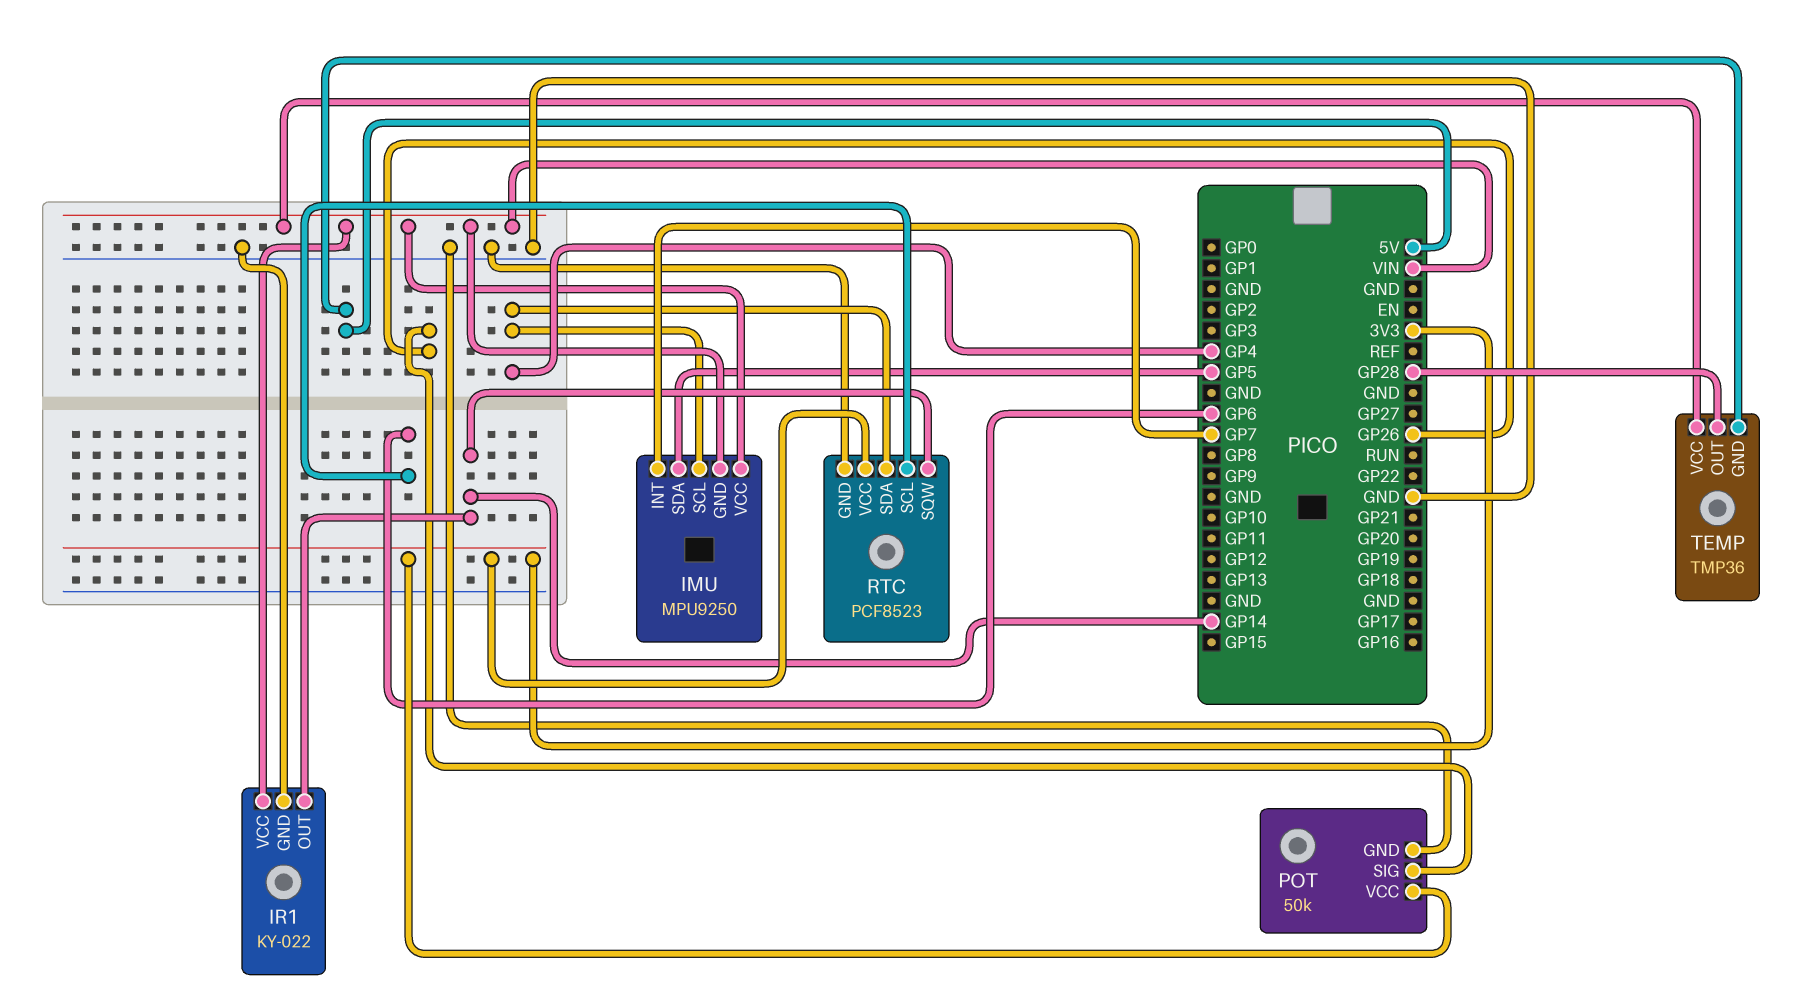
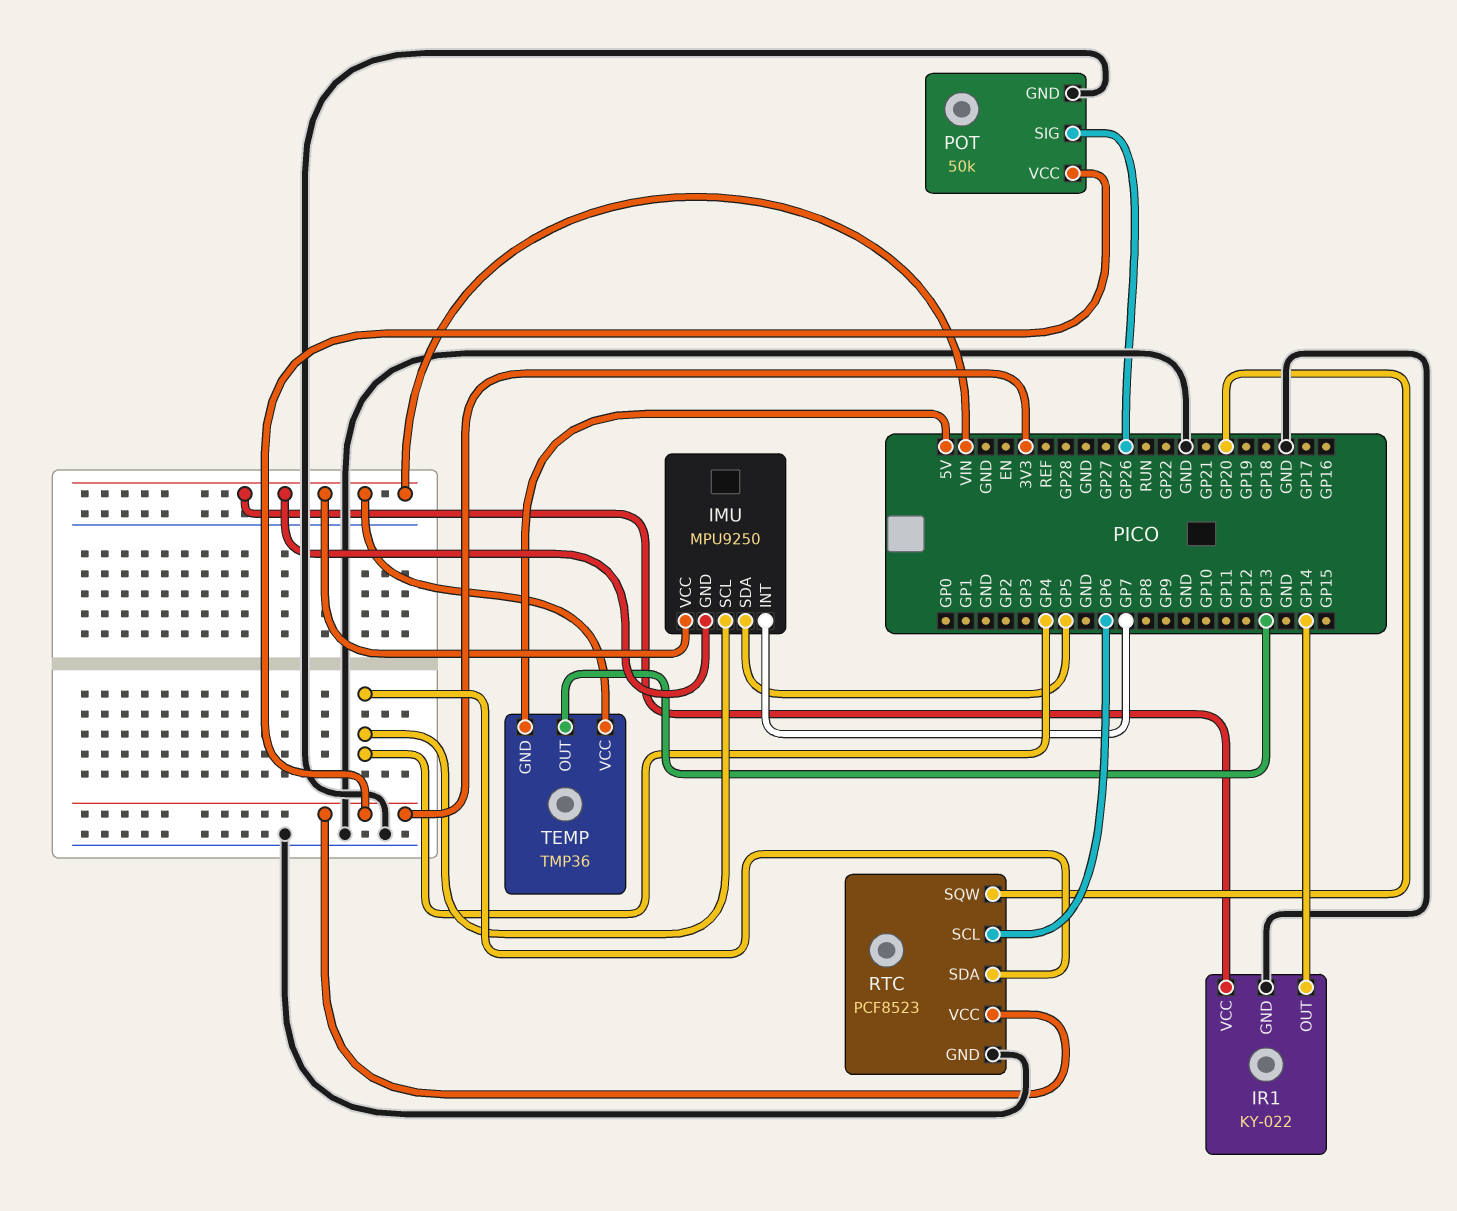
RTC pin SQW: GP14 -> GP20
TEMP pin OUT: GP28 -> GP13

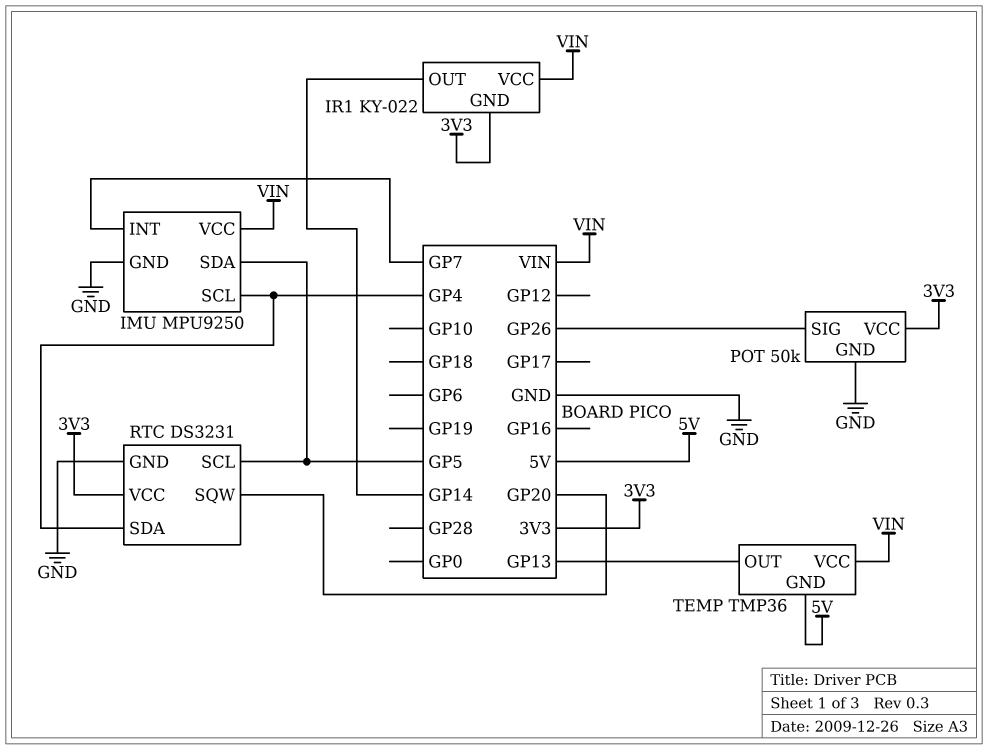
IMU pin GND: VIN -> GND
IR1 pin GND: GND -> 3V3
RTC: PCF8523 -> DS3231
RTC pin SCL: GP6 -> GP5

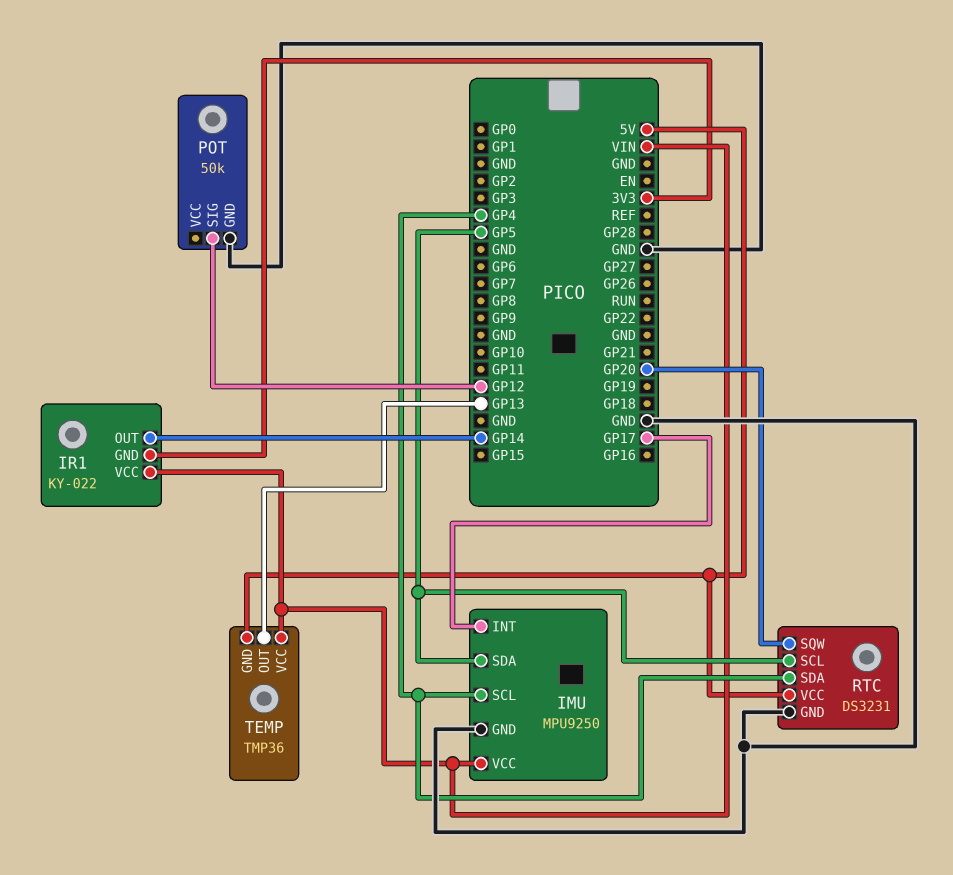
IMU pin INT: GP7 -> GP17
POT pin SIG: GP26 -> GP12
POT pin VCC: 3V3 -> none
RTC pin VCC: 3V3 -> 5V

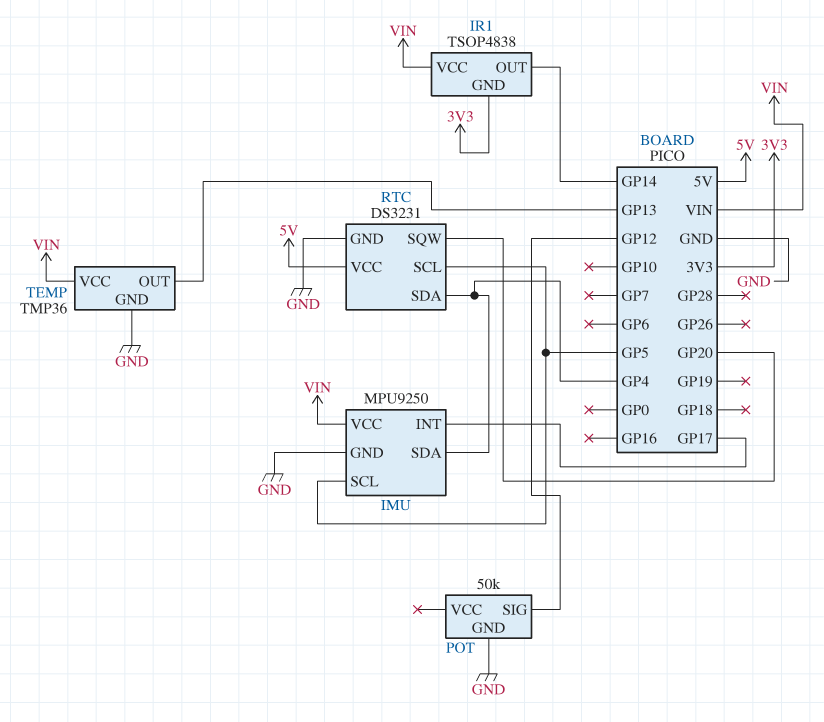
IMU pin SCL: GP4 -> GP5
IMU pin SDA: GP5 -> GP4
IR1: KY-022 -> TSOP4838
TEMP pin GND: 5V -> GND

